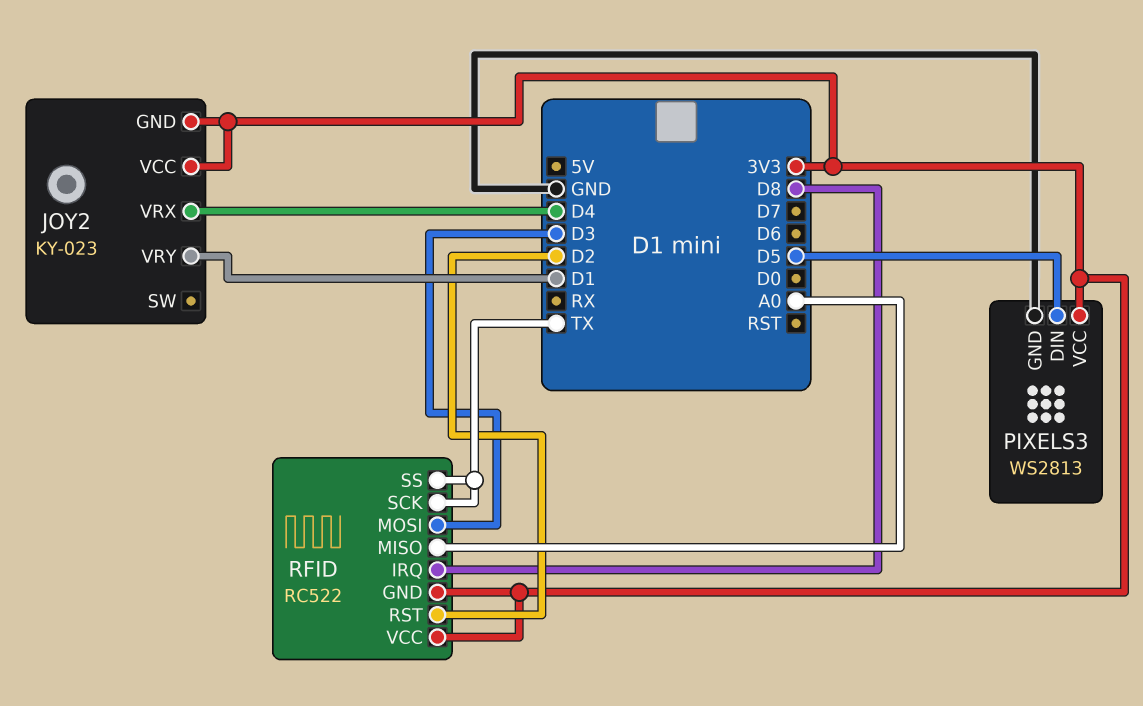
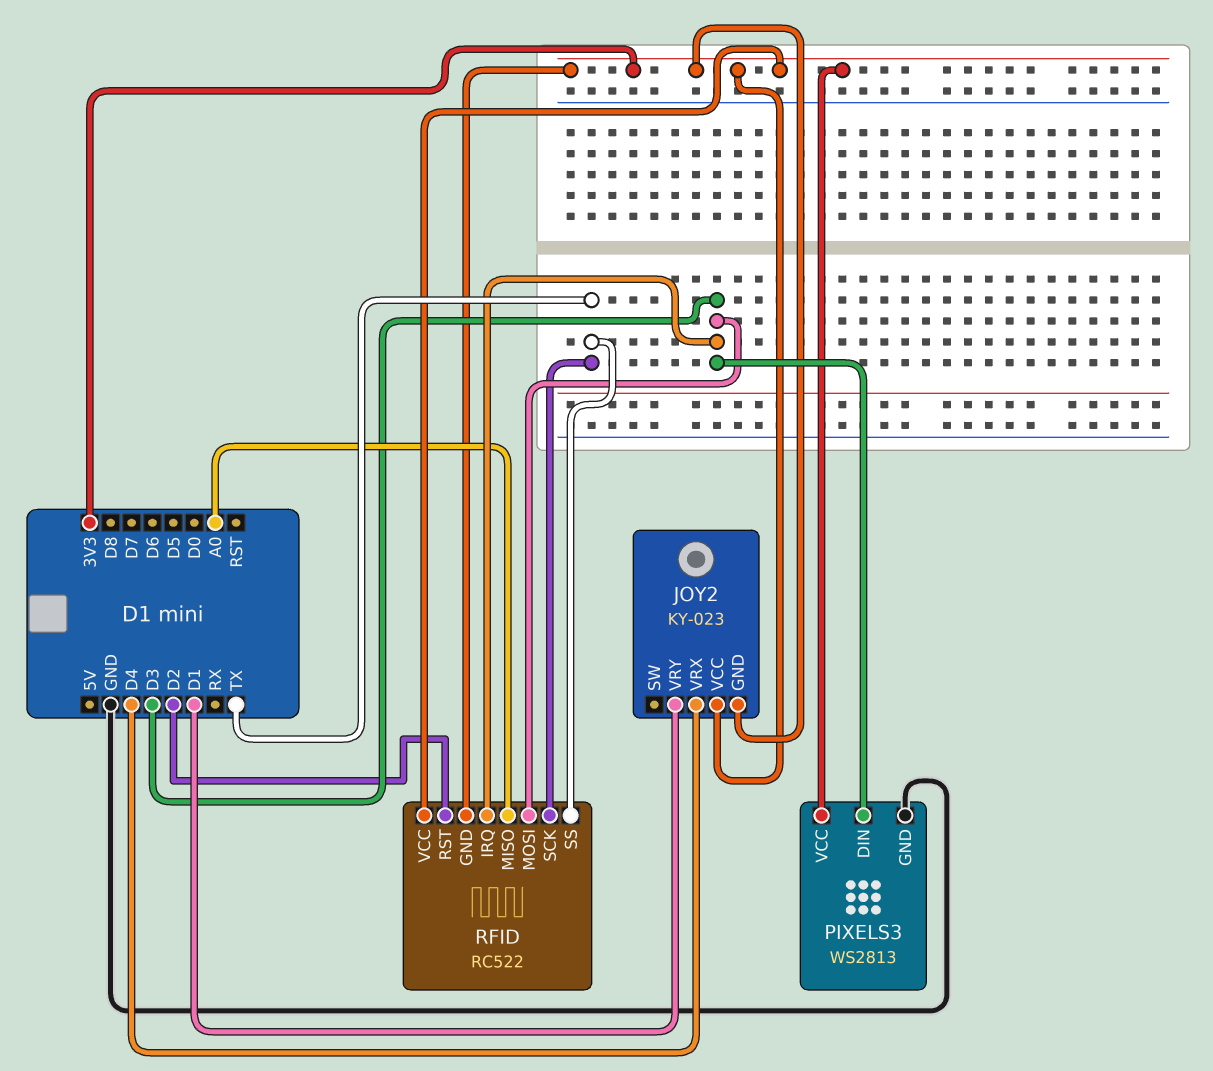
PIXELS3 pin DIN: D5 -> D3
RFID pin IRQ: D8 -> D3

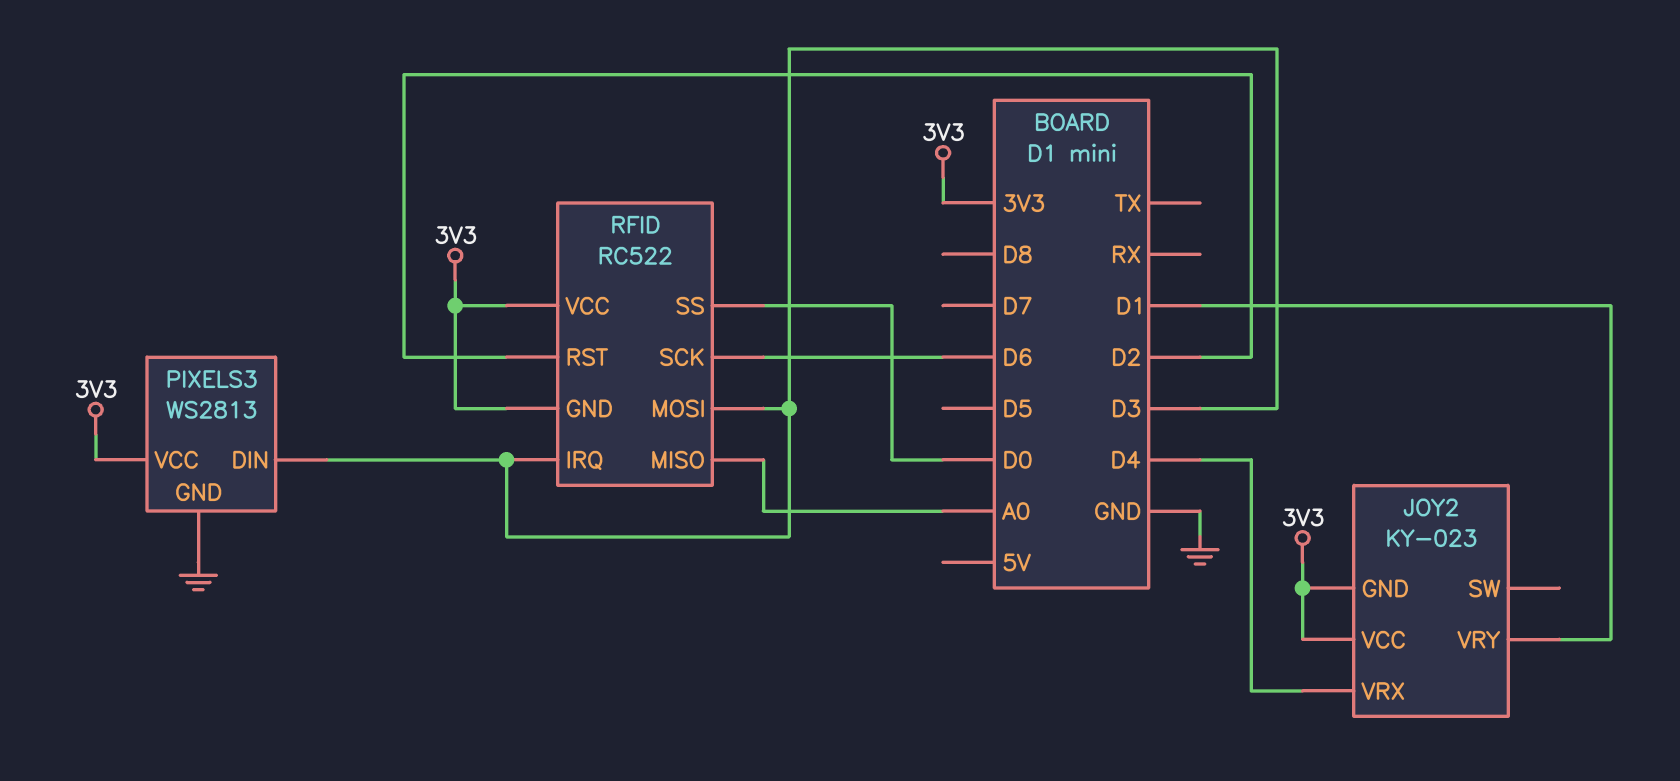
RFID pin SCK: TX -> D6
RFID pin SS: TX -> D0

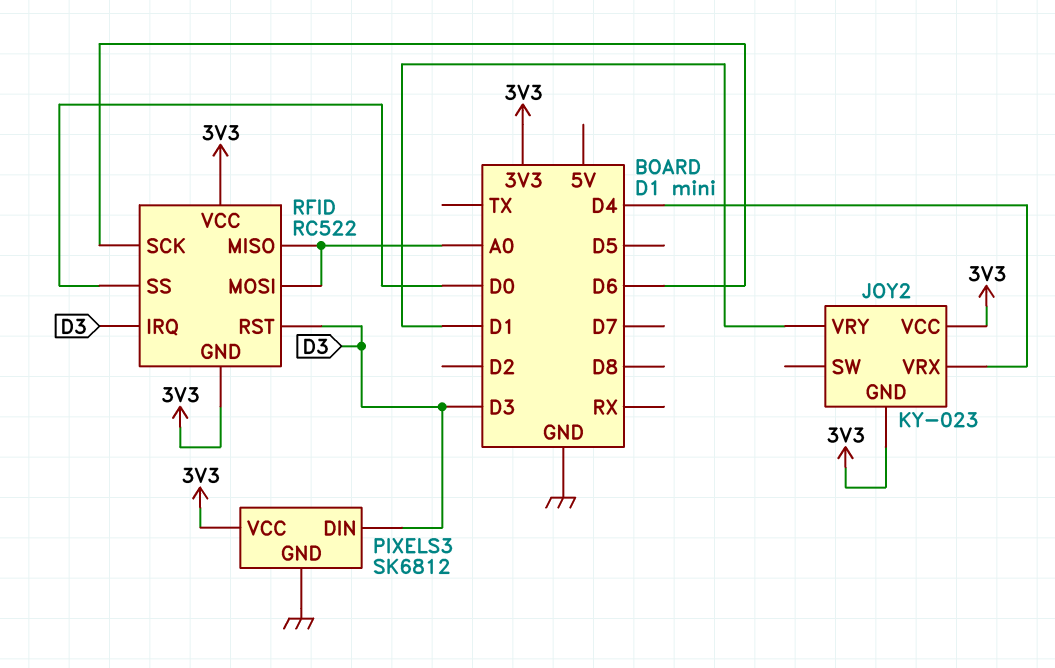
PIXELS3: WS2813 -> SK6812
RFID pin MOSI: D3 -> A0
RFID pin RST: D2 -> D3

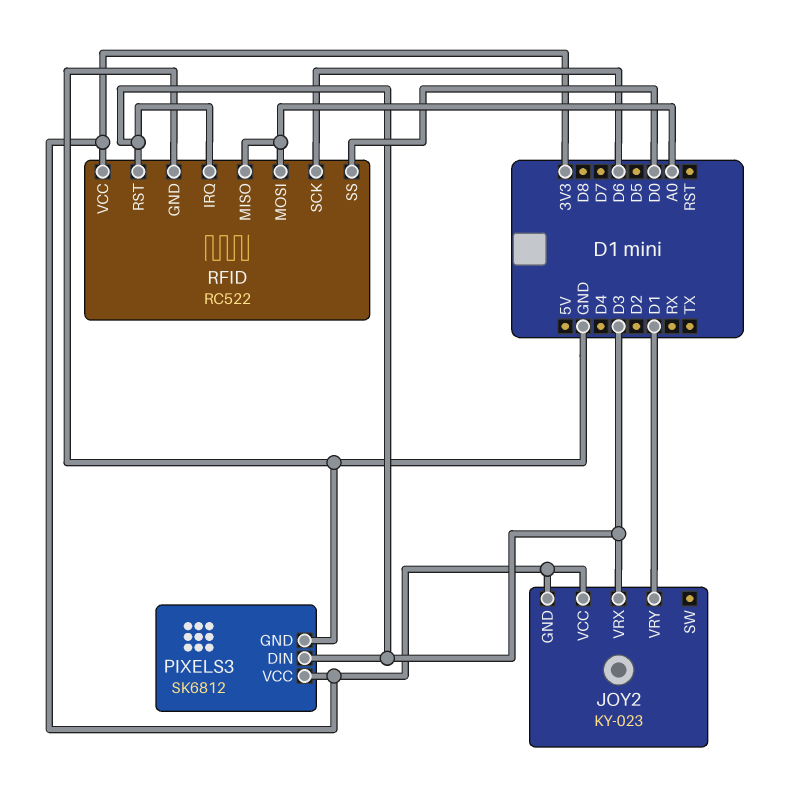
JOY2 pin VRX: D4 -> D3
RFID pin GND: 3V3 -> GND

